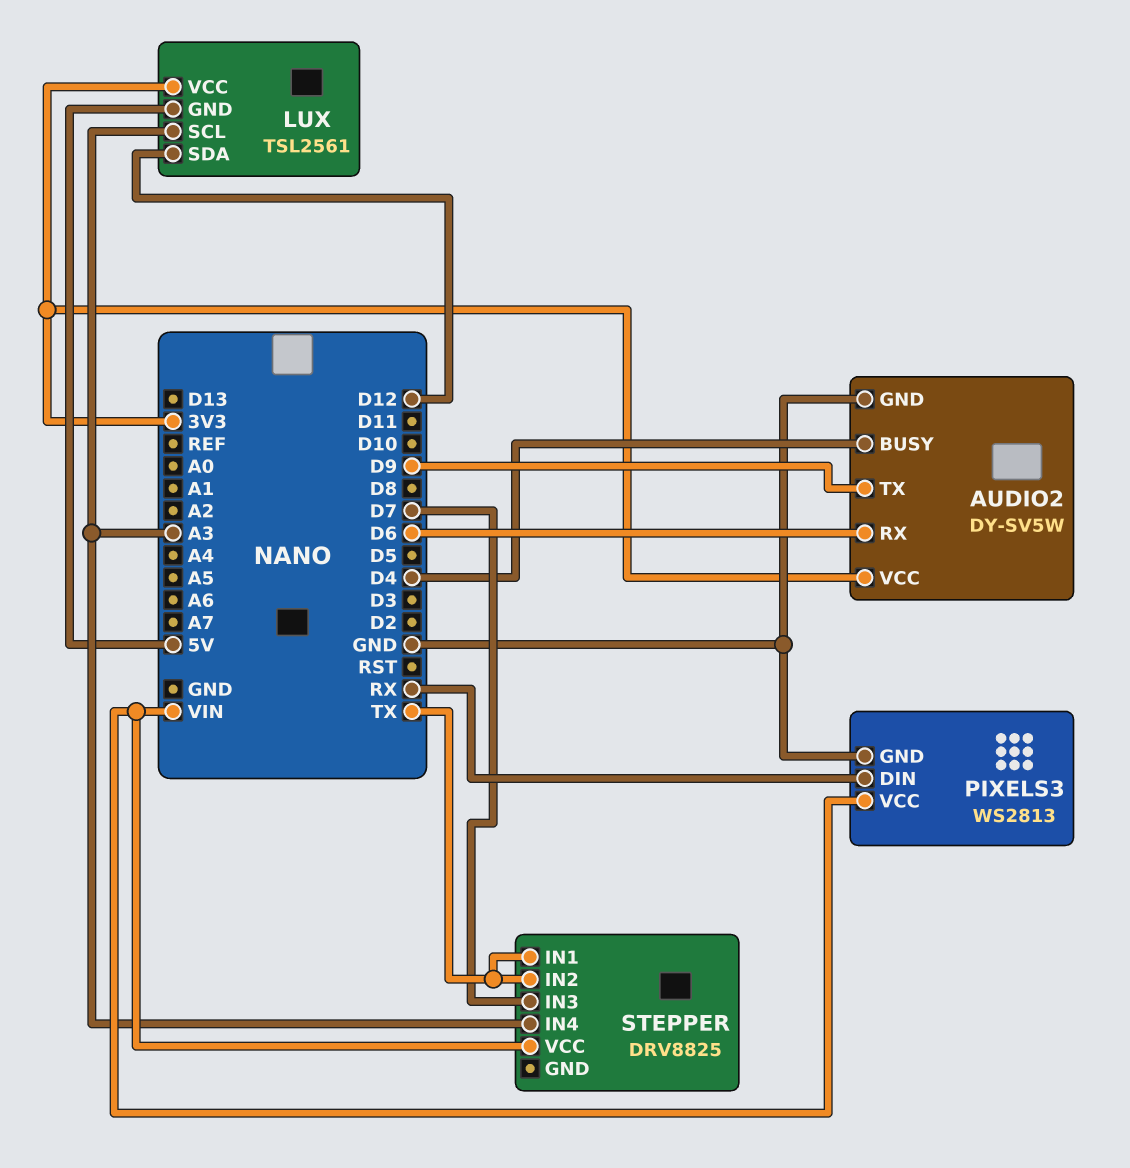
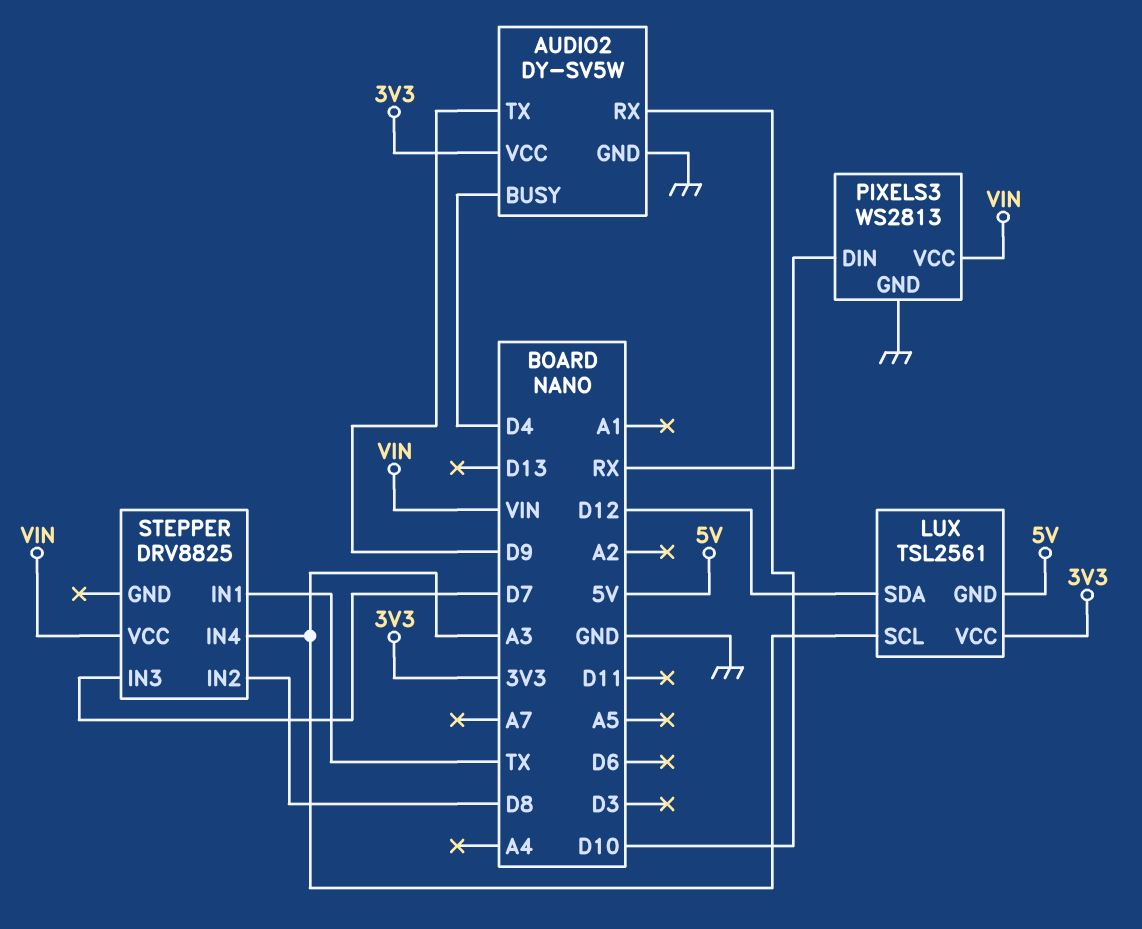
AUDIO2 pin RX: D6 -> D10
STEPPER pin IN2: TX -> D8

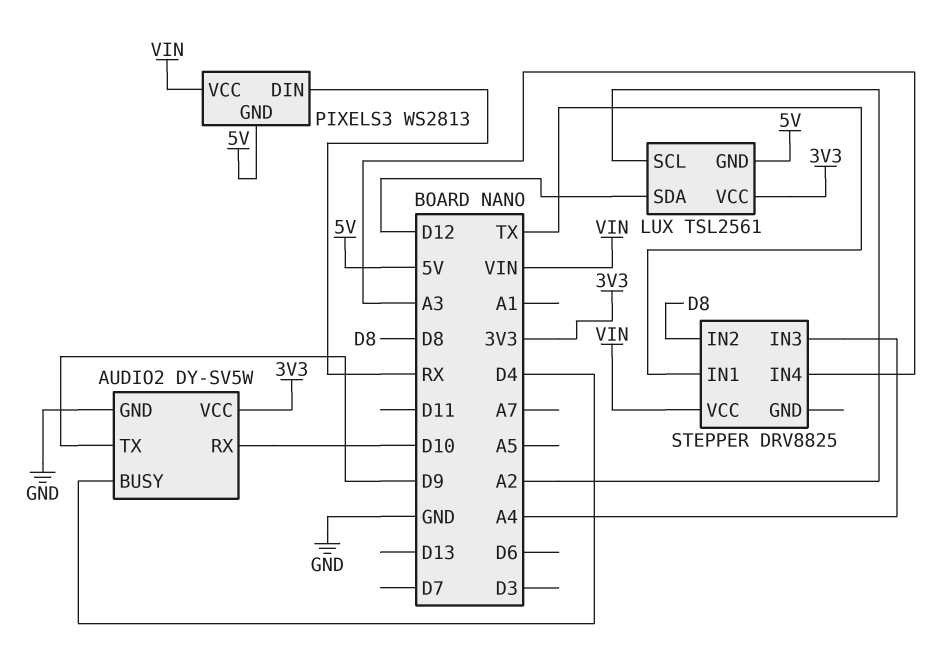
LUX pin SCL: A3 -> A2
PIXELS3 pin GND: GND -> 5V
STEPPER pin IN3: D7 -> A4

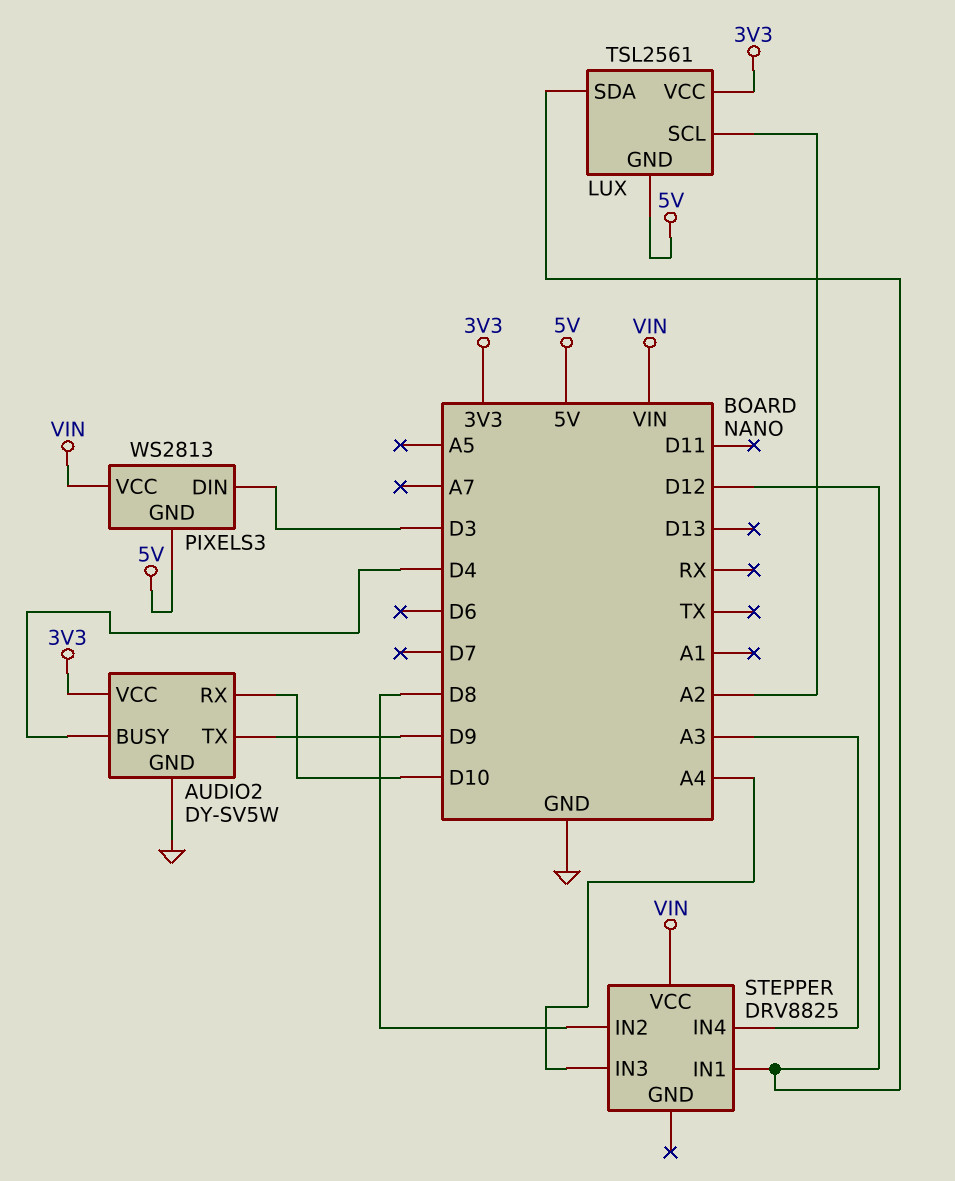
PIXELS3 pin DIN: RX -> D3
STEPPER pin IN1: TX -> D12

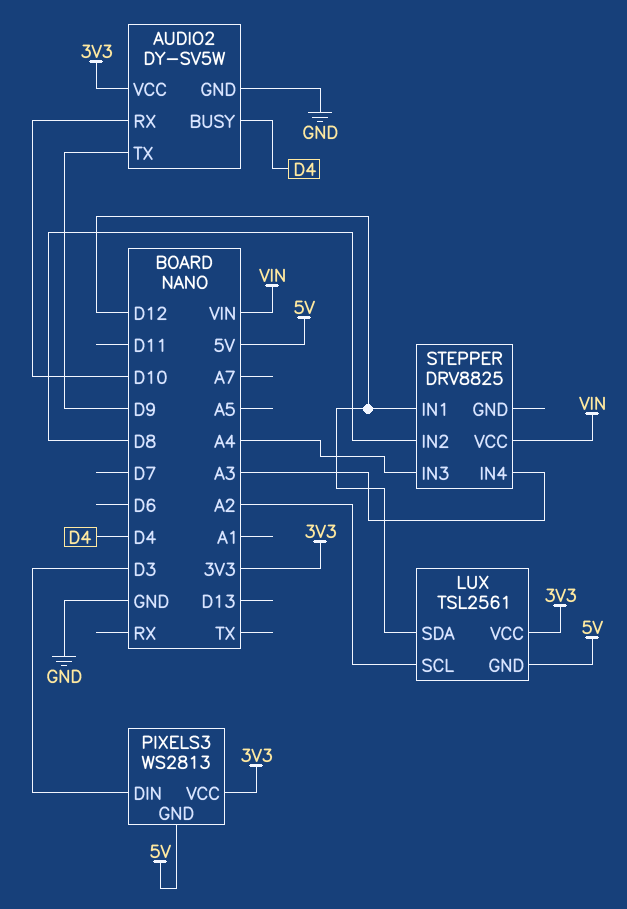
PIXELS3 pin VCC: VIN -> 3V3

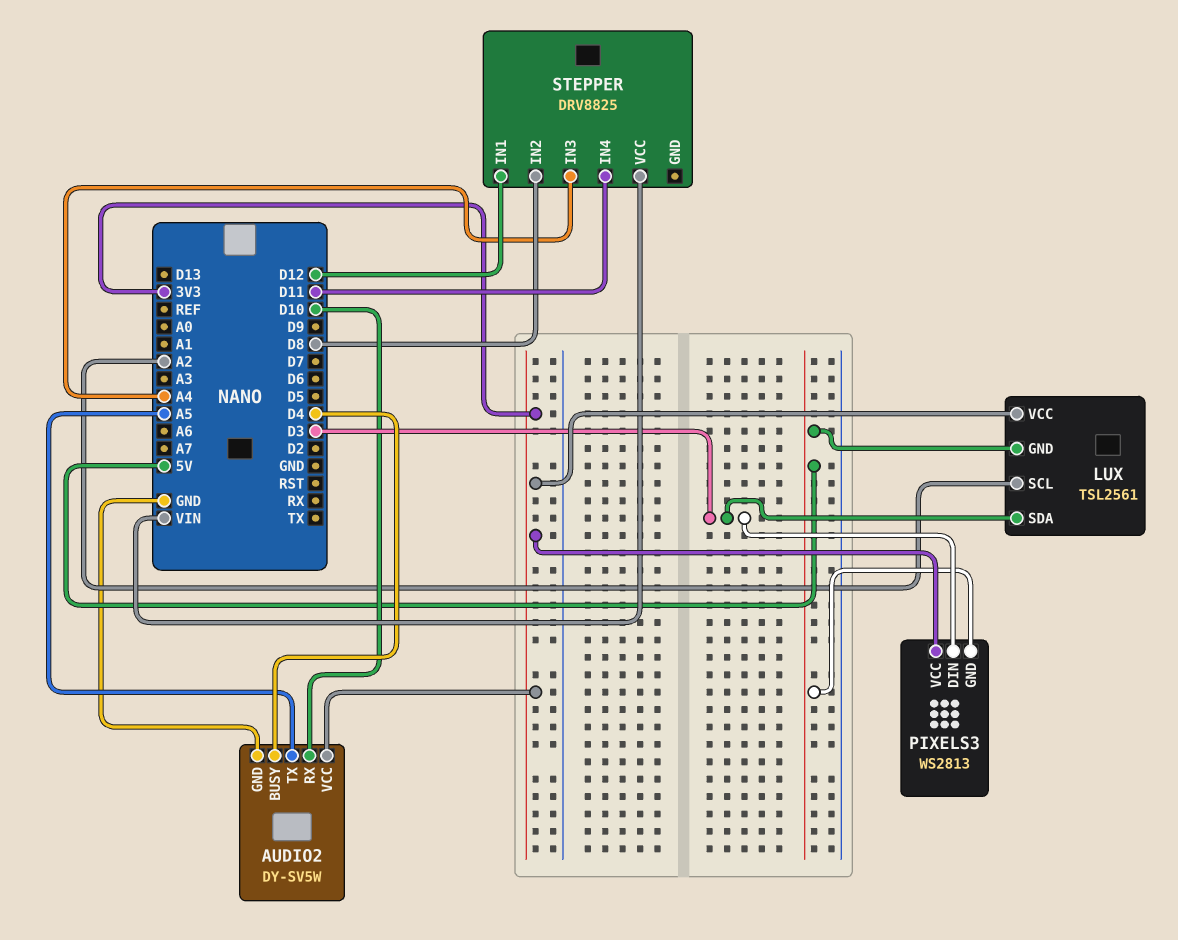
AUDIO2 pin TX: D9 -> A5
LUX pin SDA: D12 -> D3
STEPPER pin IN4: A3 -> D11

